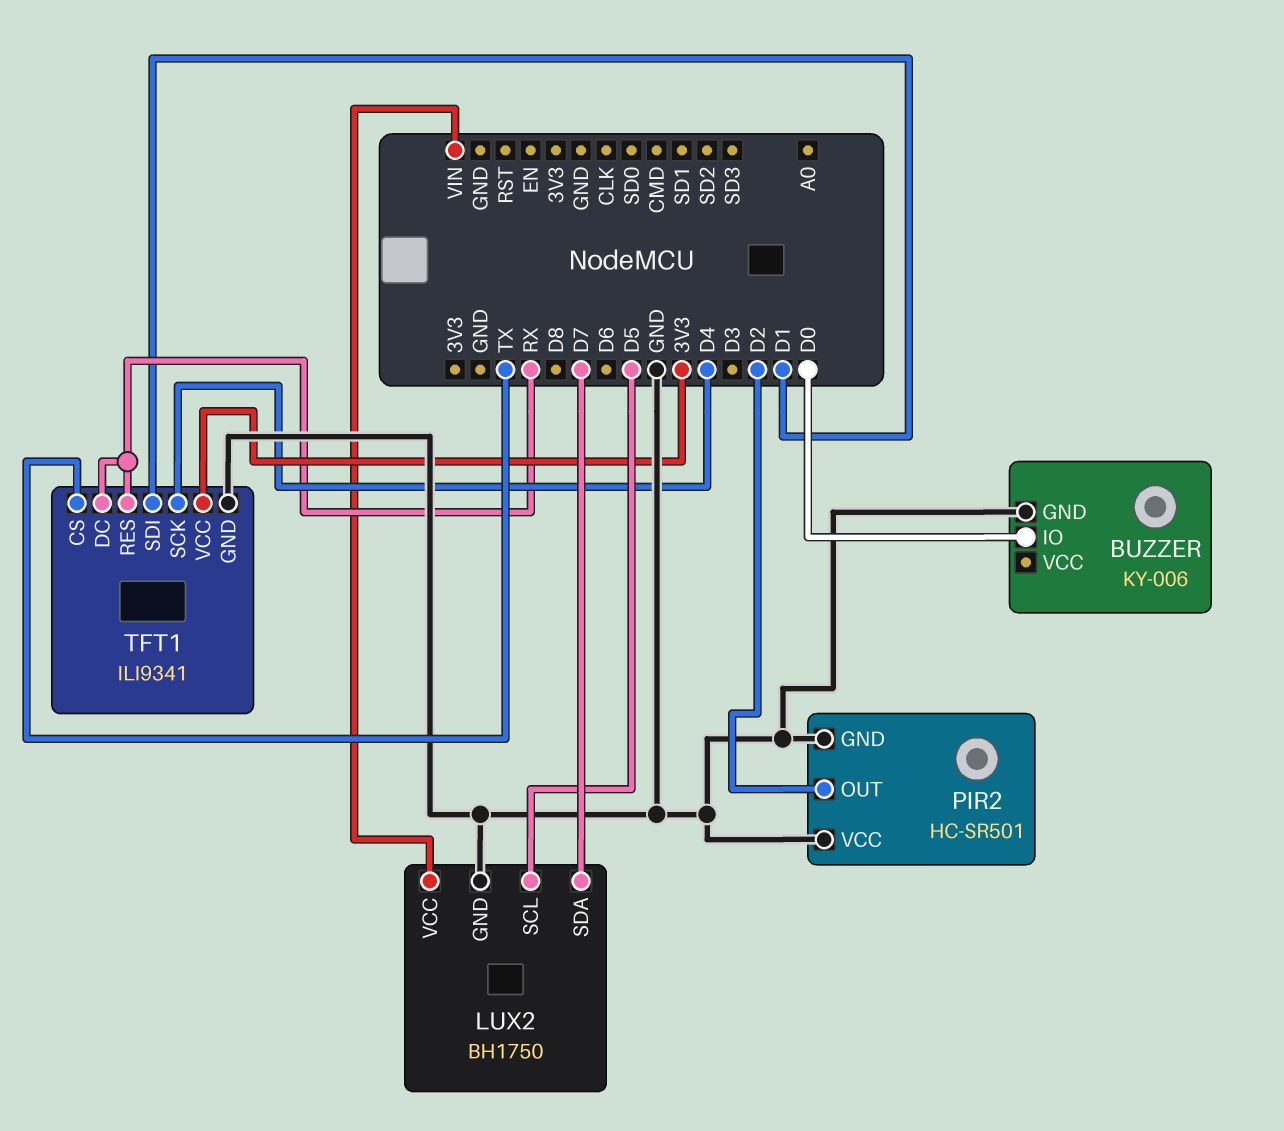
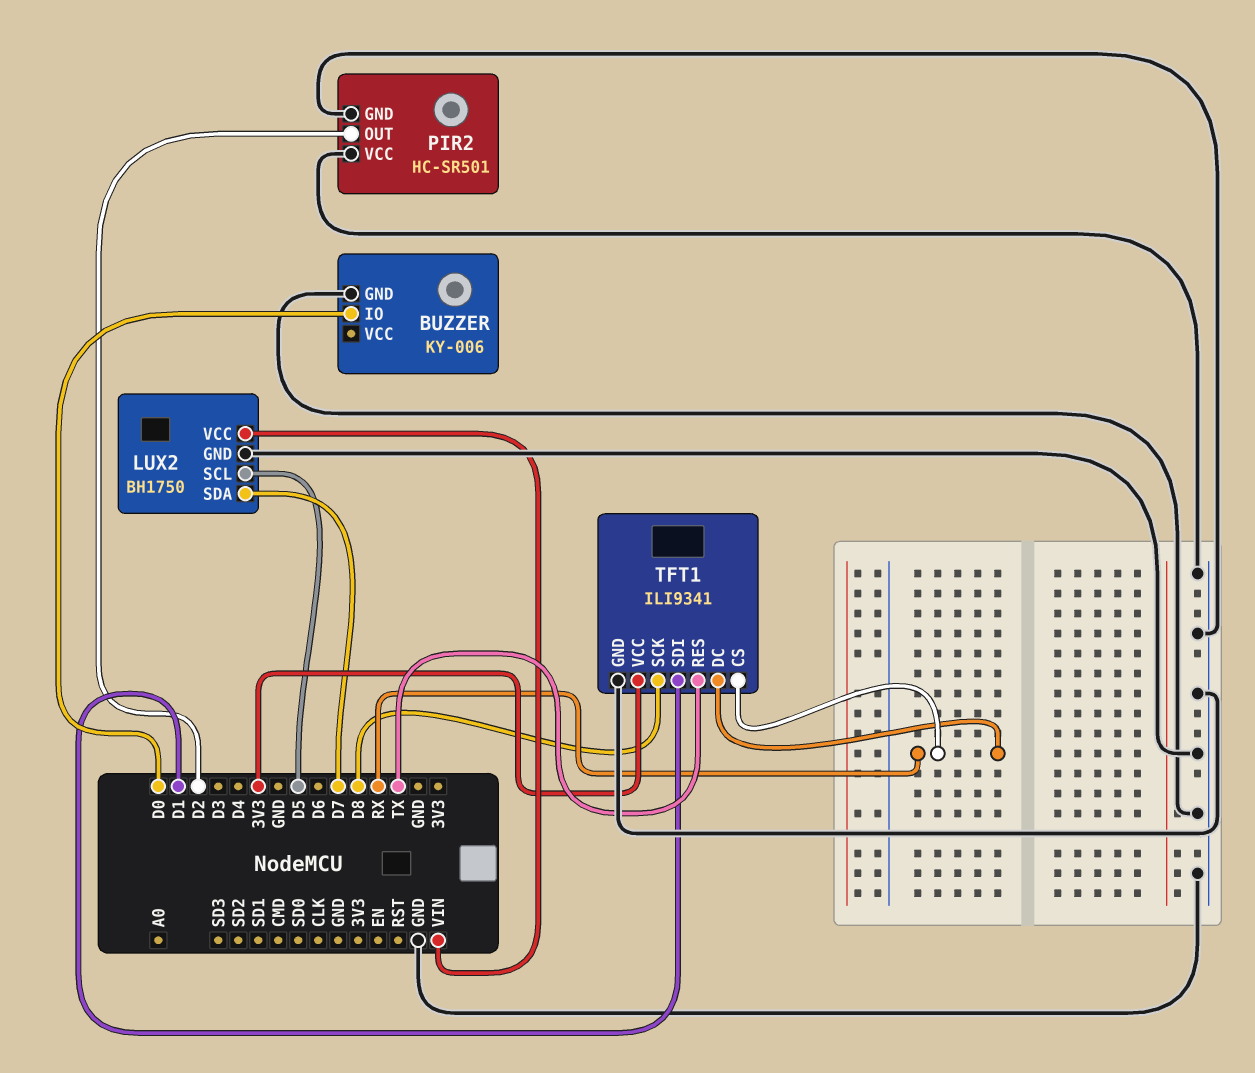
TFT1 pin CS: TX -> RX
TFT1 pin RES: RX -> TX
TFT1 pin SCK: D4 -> D8

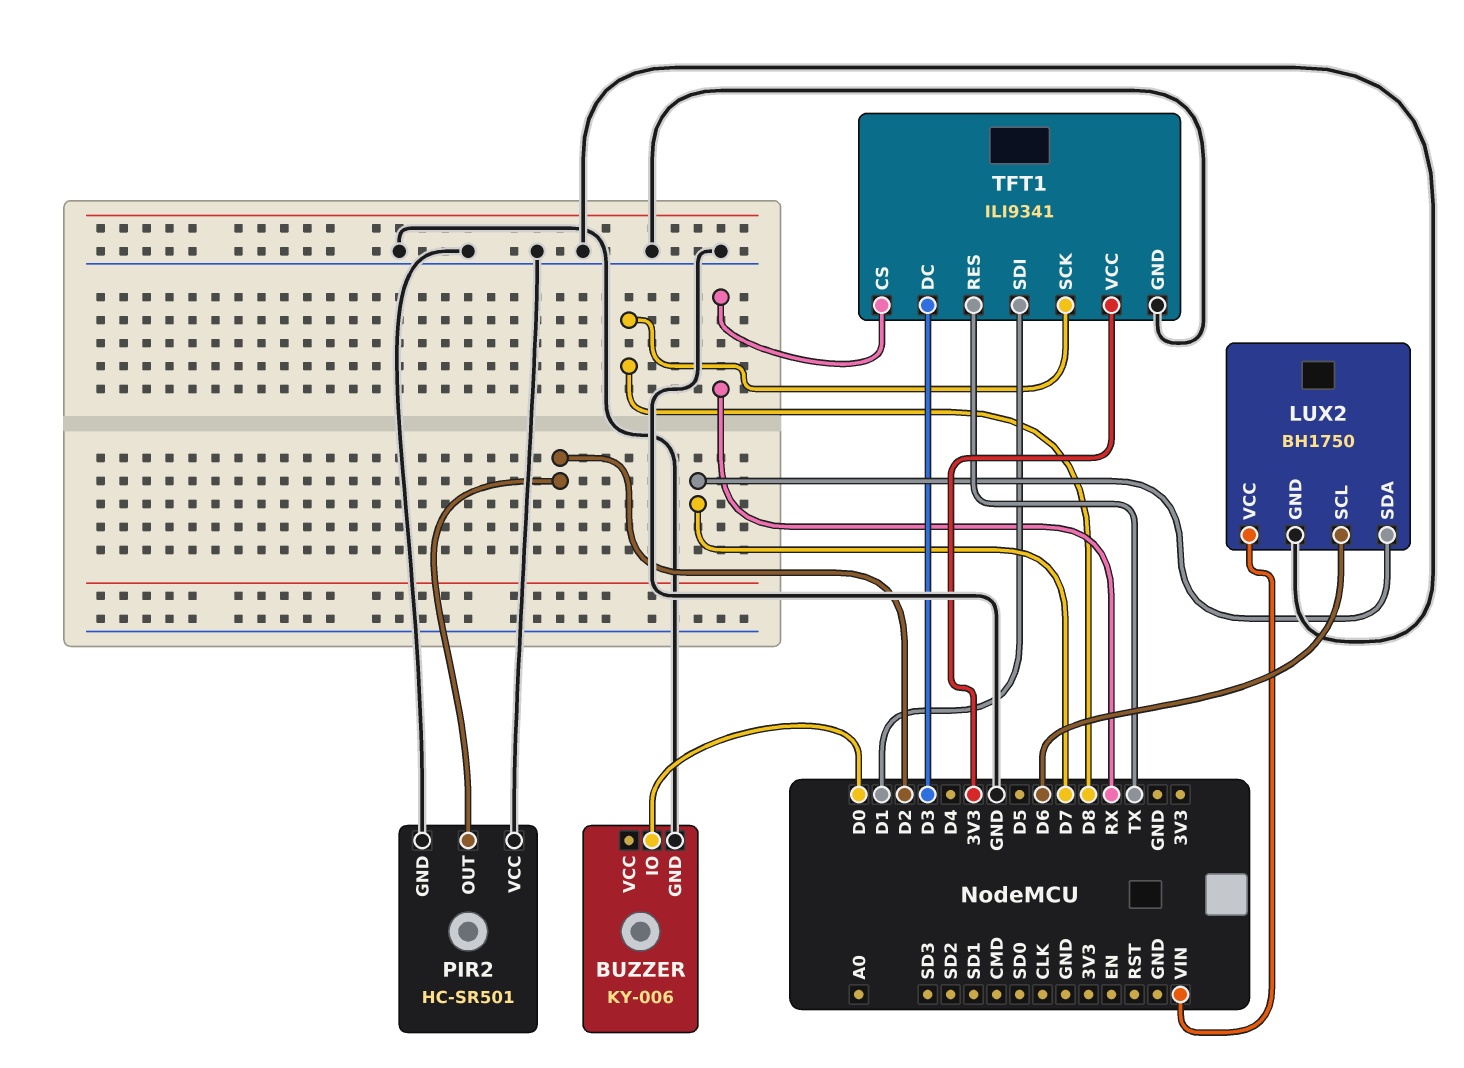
LUX2 pin SCL: D5 -> D6
TFT1 pin DC: RX -> D3

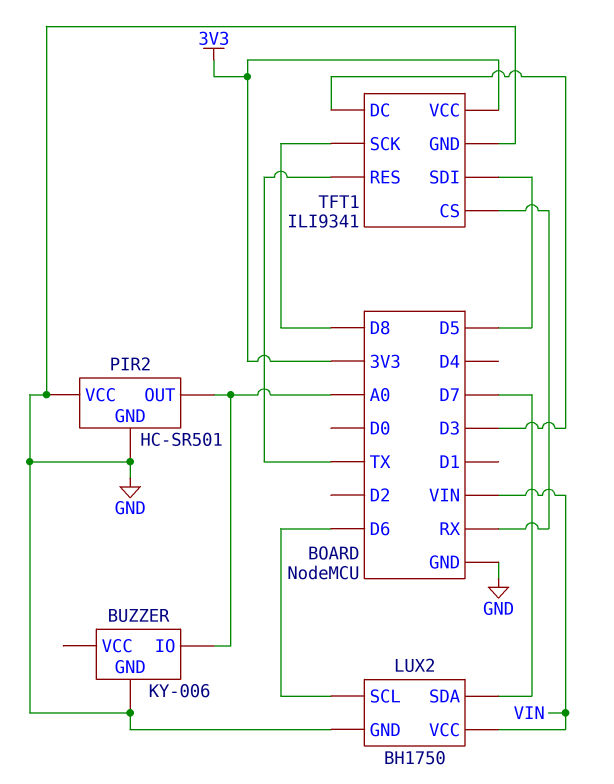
BUZZER pin IO: D0 -> A0
PIR2 pin OUT: D2 -> A0
TFT1 pin SDI: D1 -> D5

